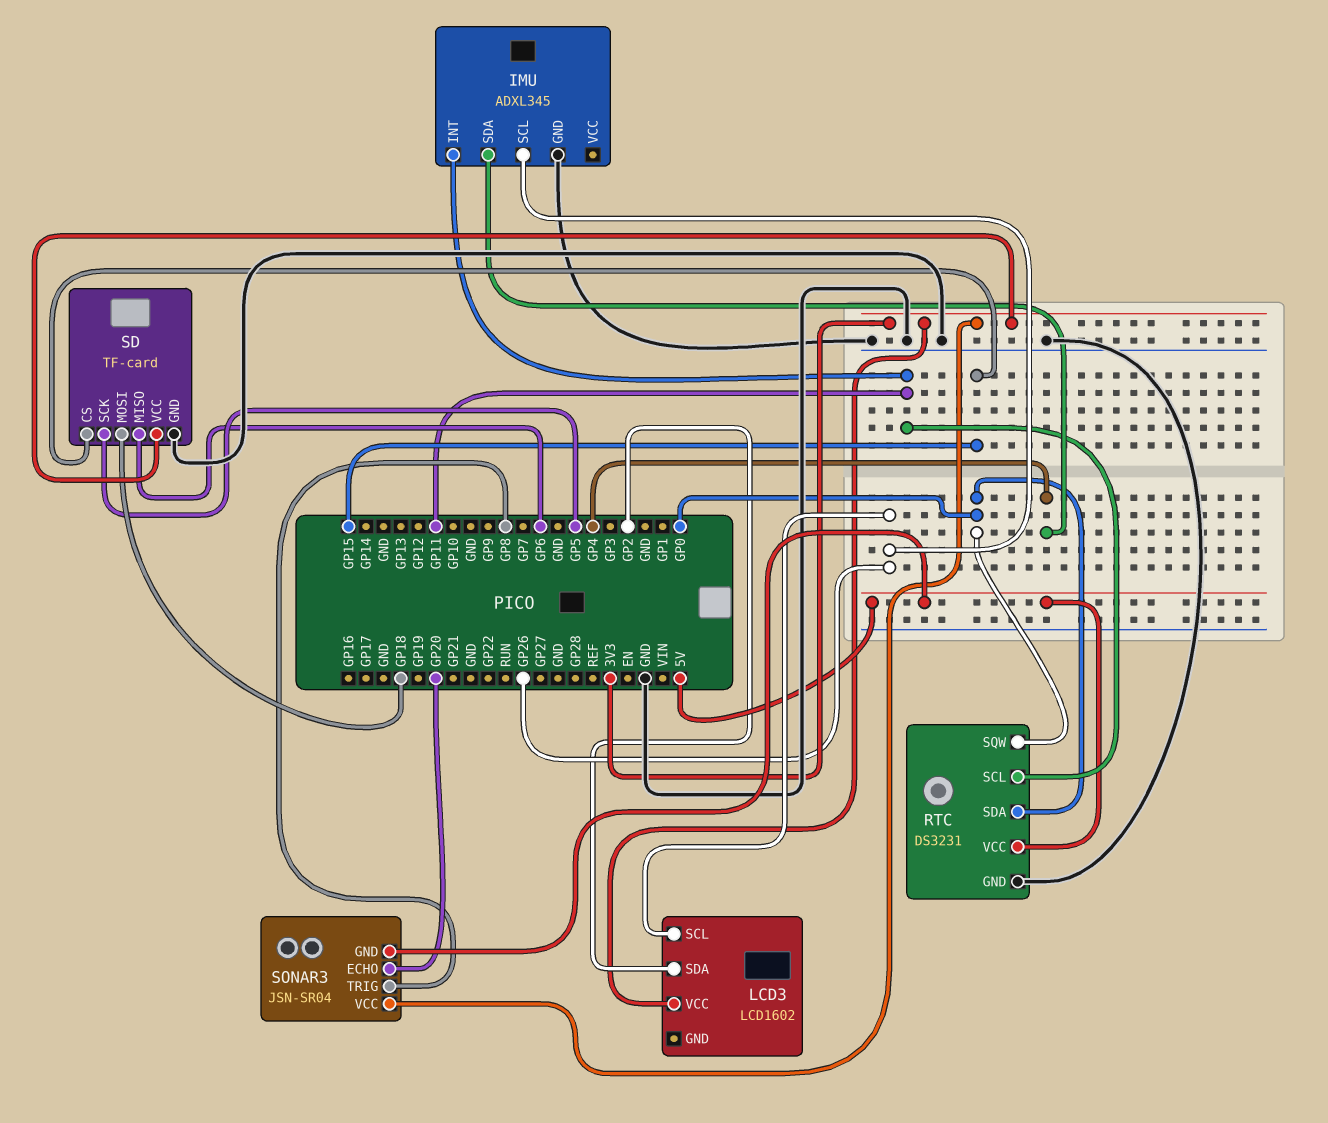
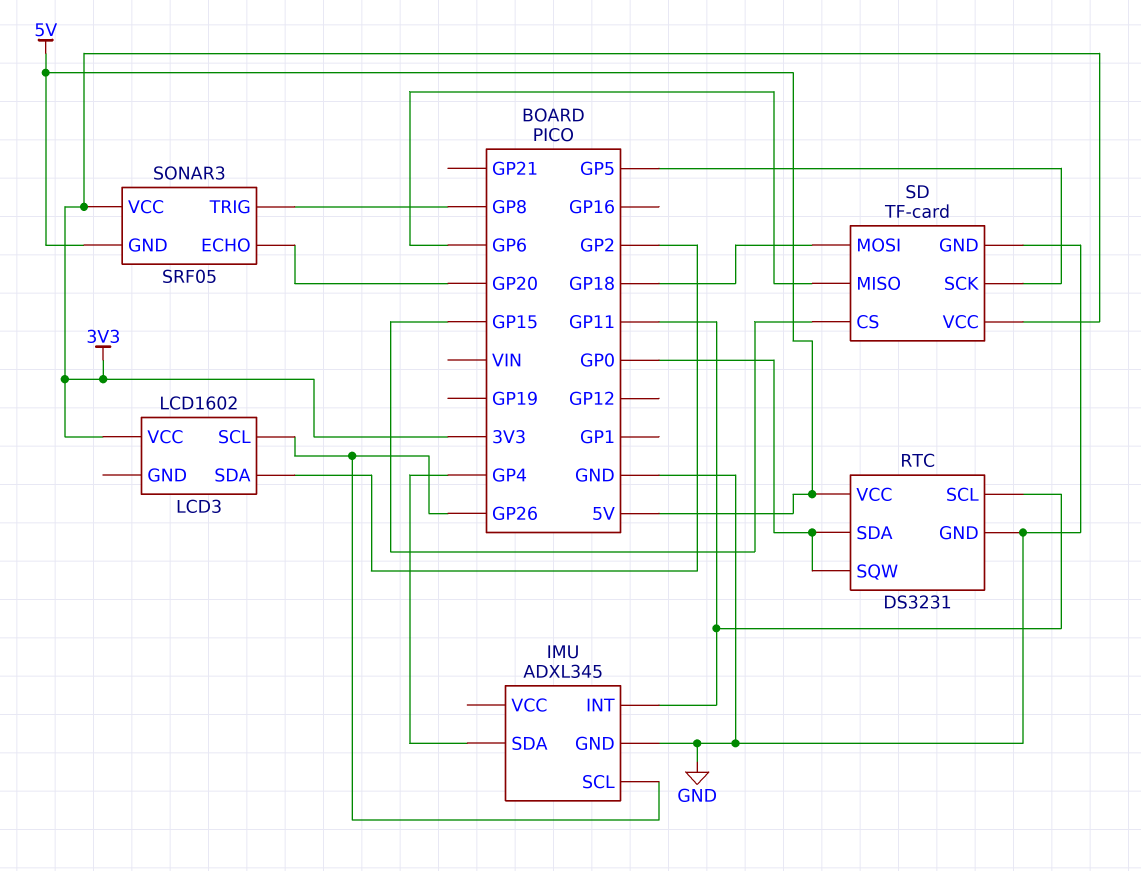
SONAR3: JSN-SR04 -> SRF05

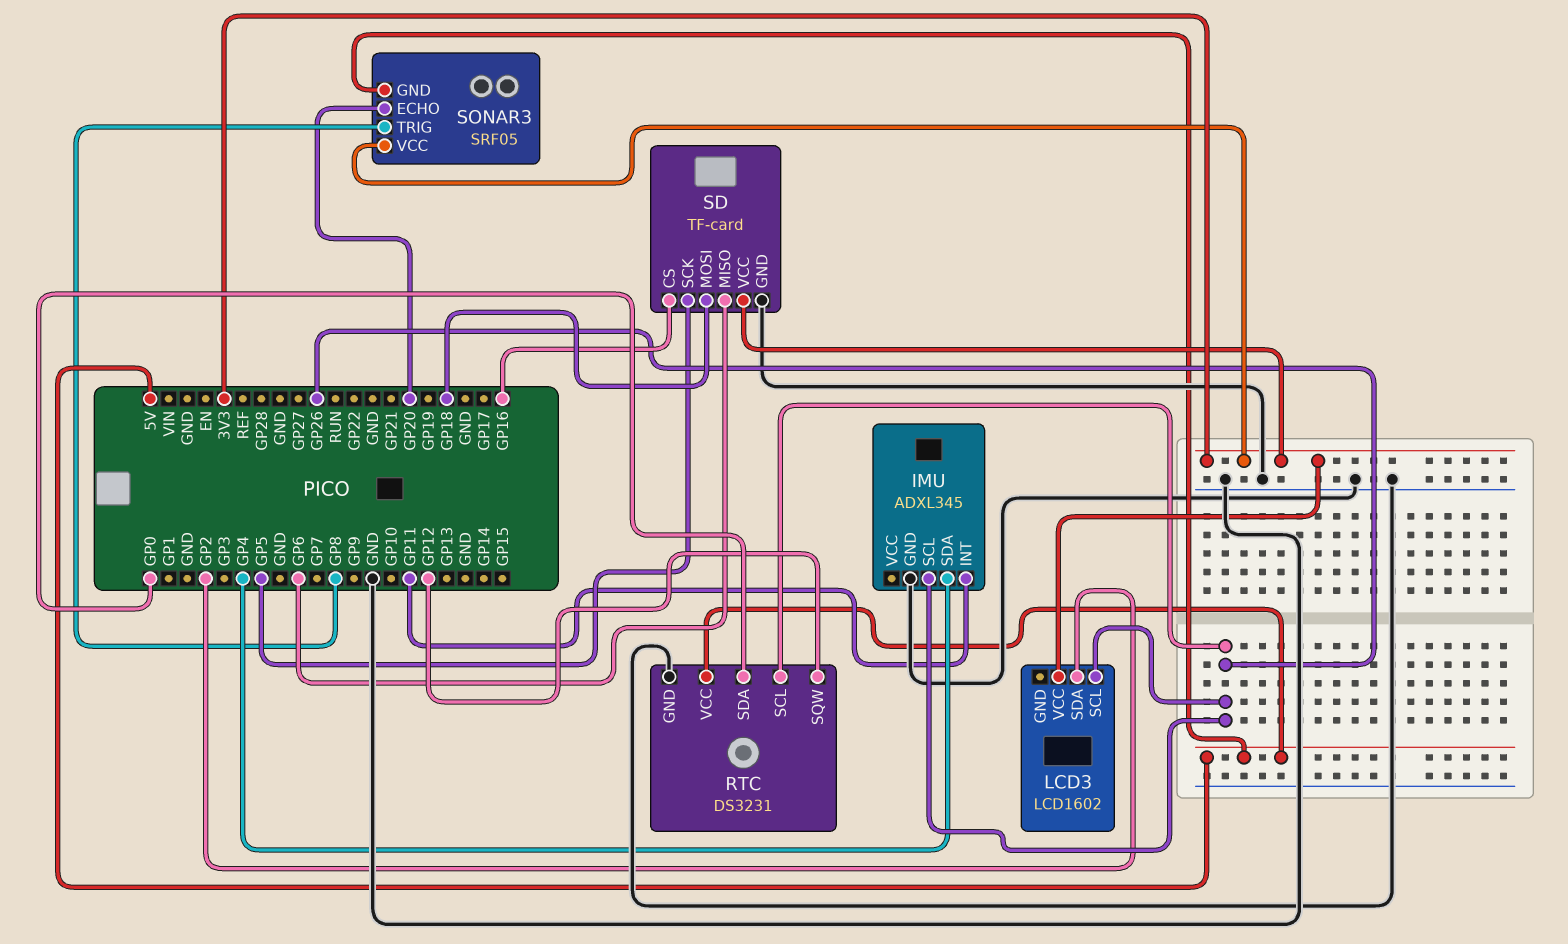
RTC pin SCL: GP11 -> GP26
RTC pin SQW: GP0 -> GP12
SD pin CS: GP15 -> GP16

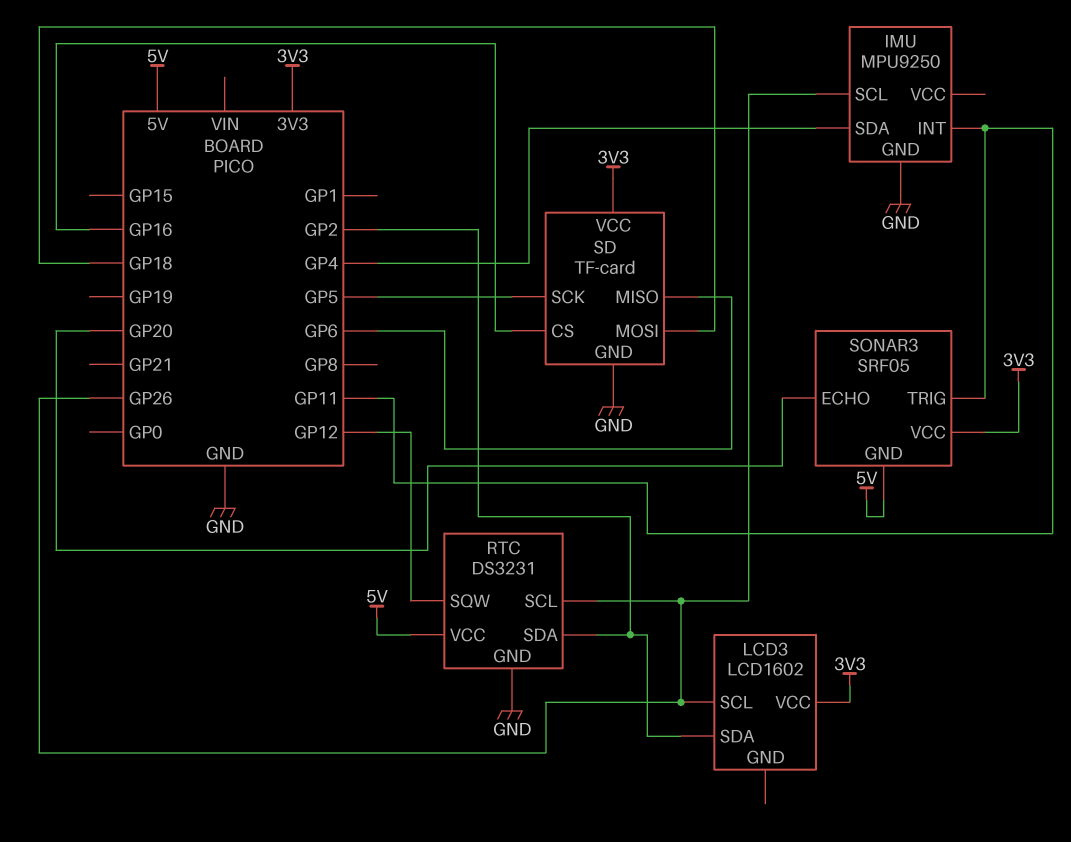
IMU: ADXL345 -> MPU9250
RTC pin SDA: GP0 -> GP2
SONAR3 pin TRIG: GP8 -> GP11

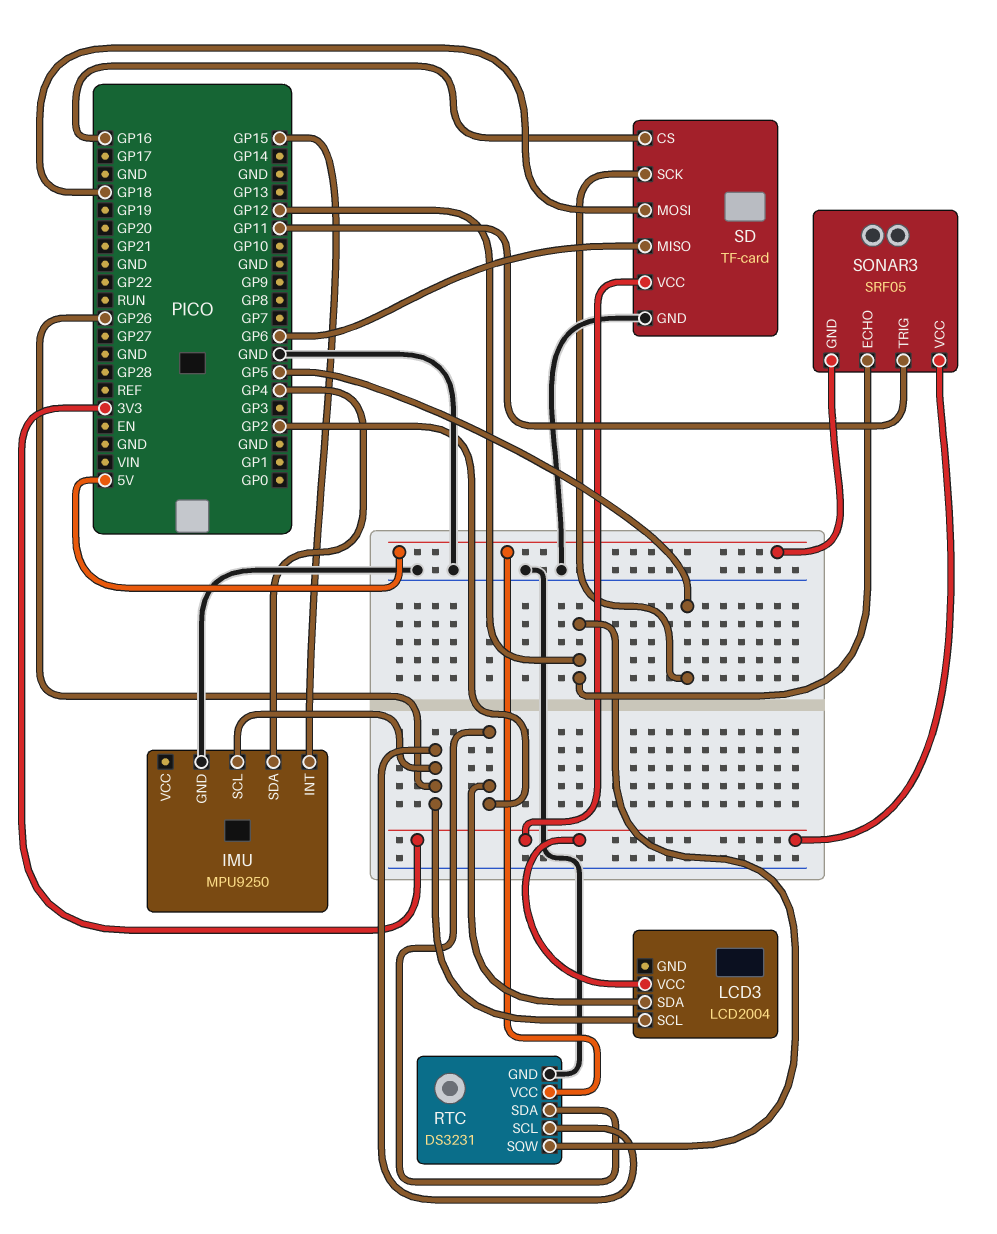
IMU pin INT: GP11 -> GP15
LCD3: LCD1602 -> LCD2004
SONAR3 pin ECHO: GP20 -> GP12

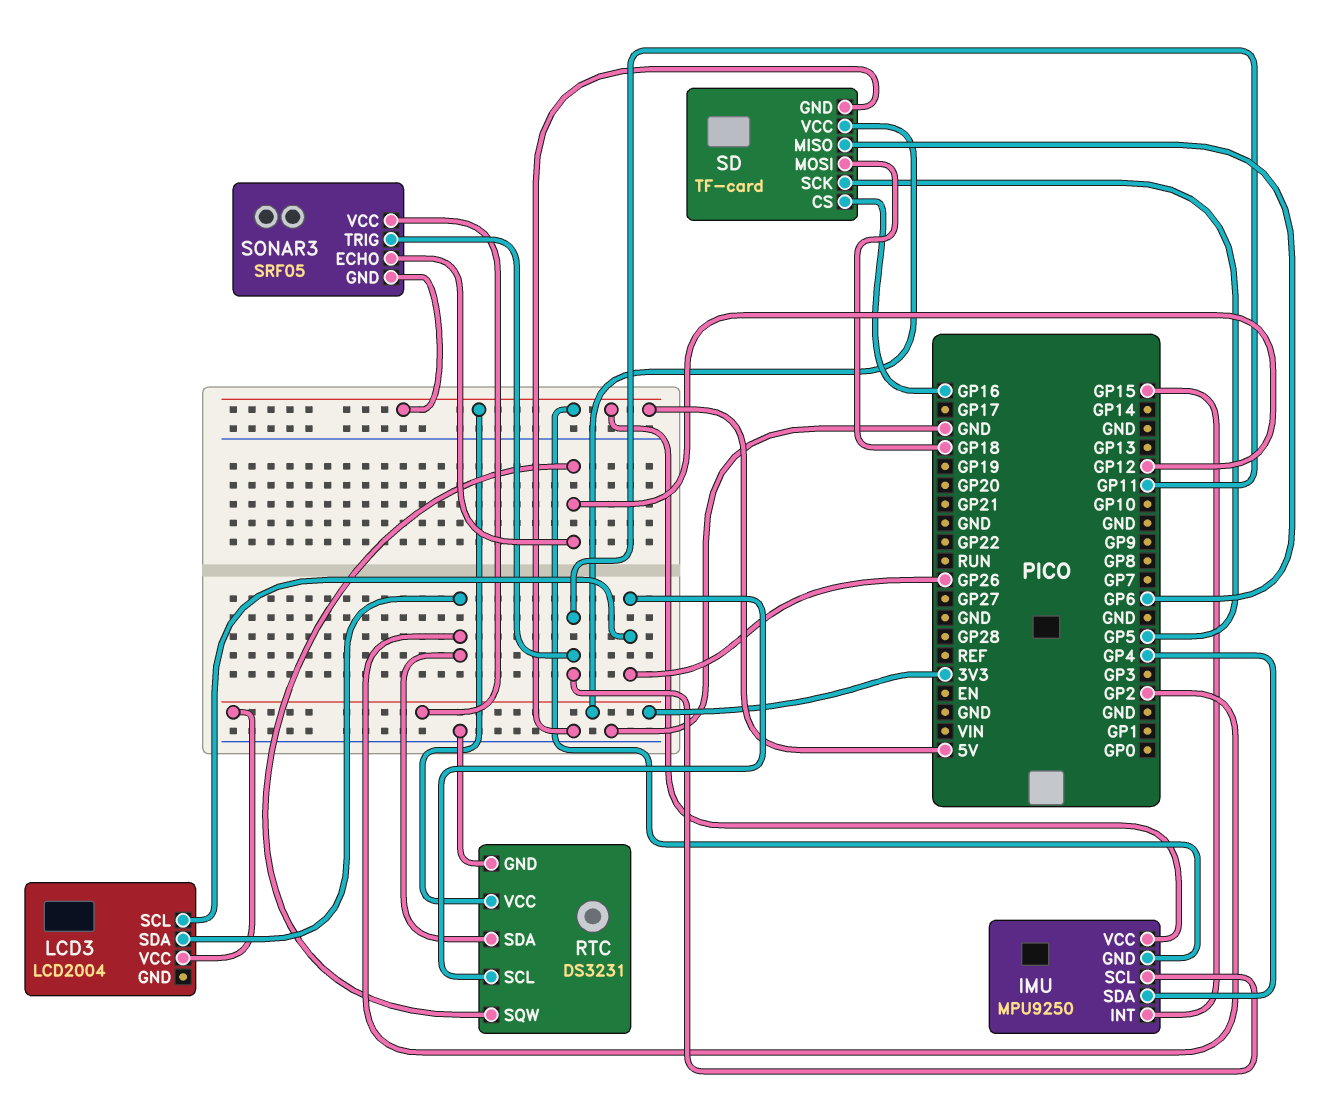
IMU pin GND: GND -> 5V
IMU pin SCL: GP26 -> GP11
IMU pin VCC: none -> 5V

